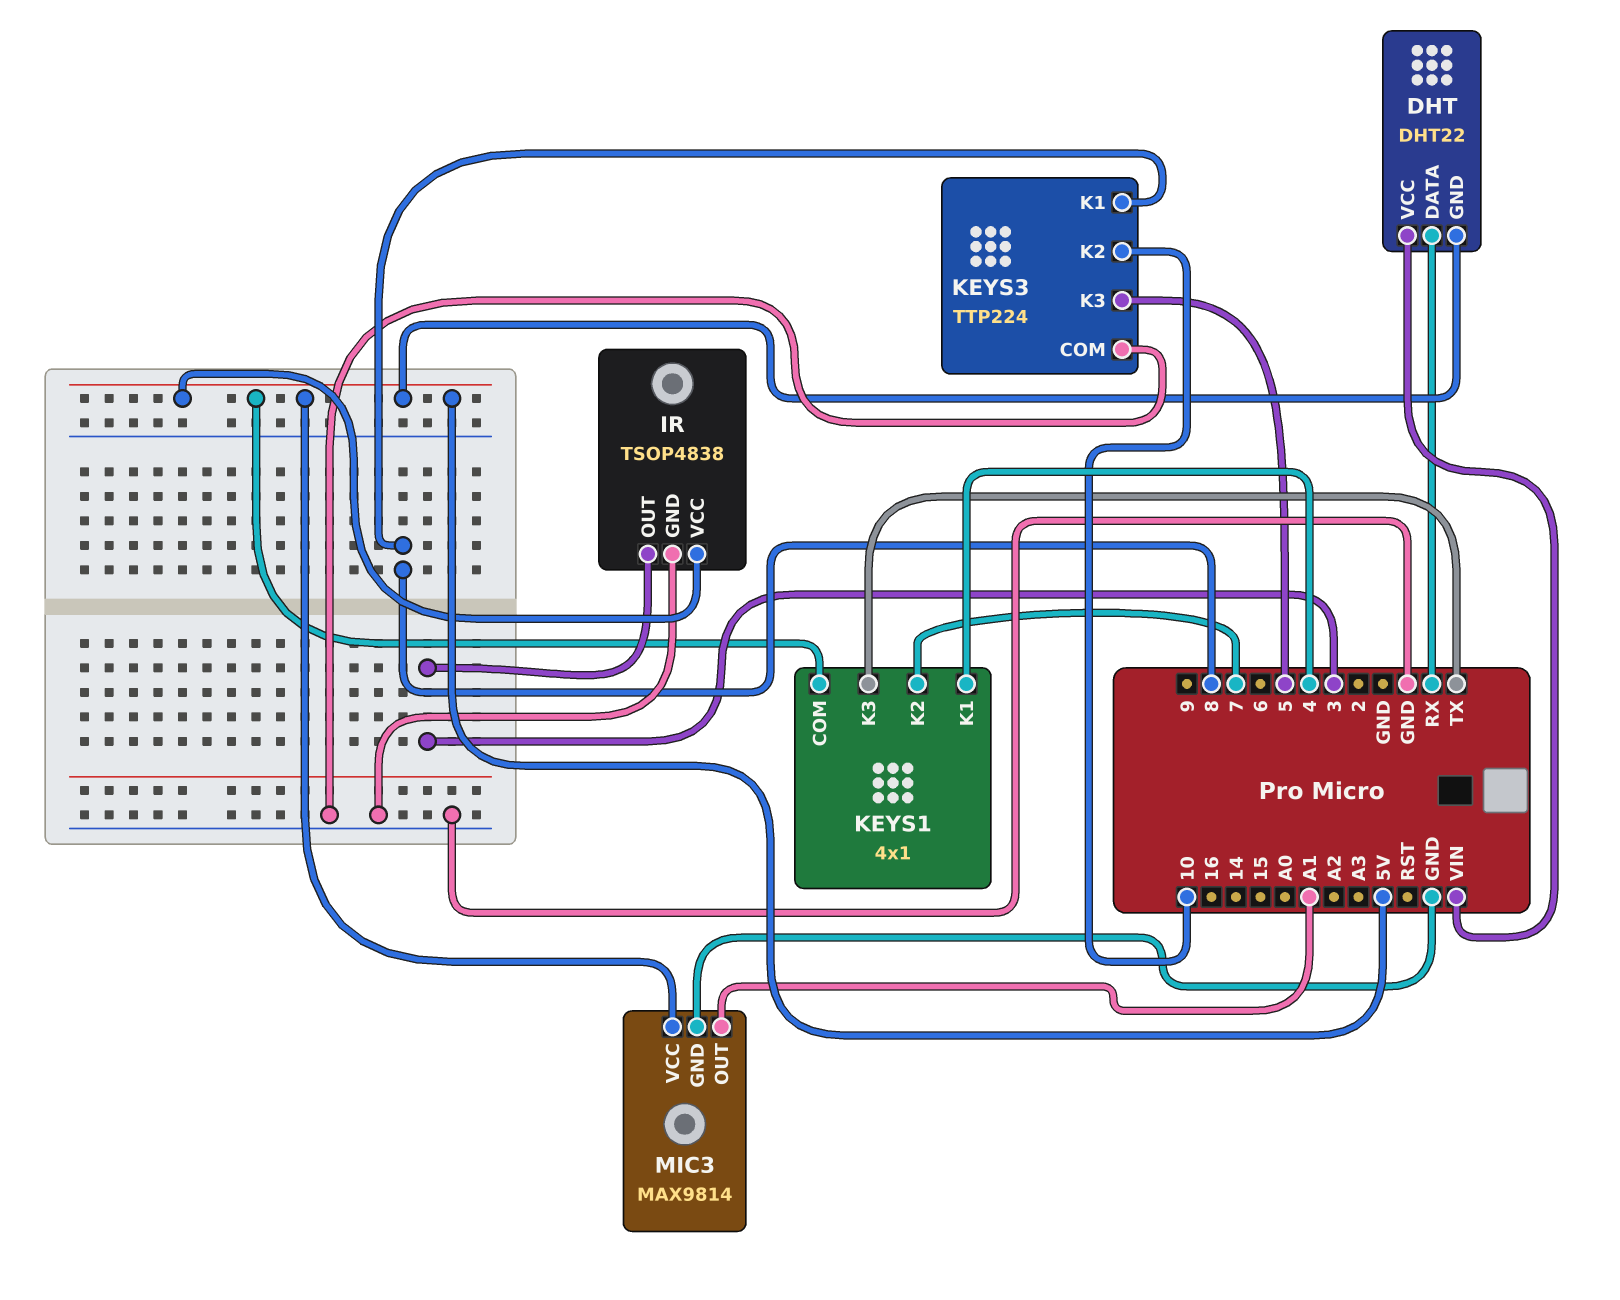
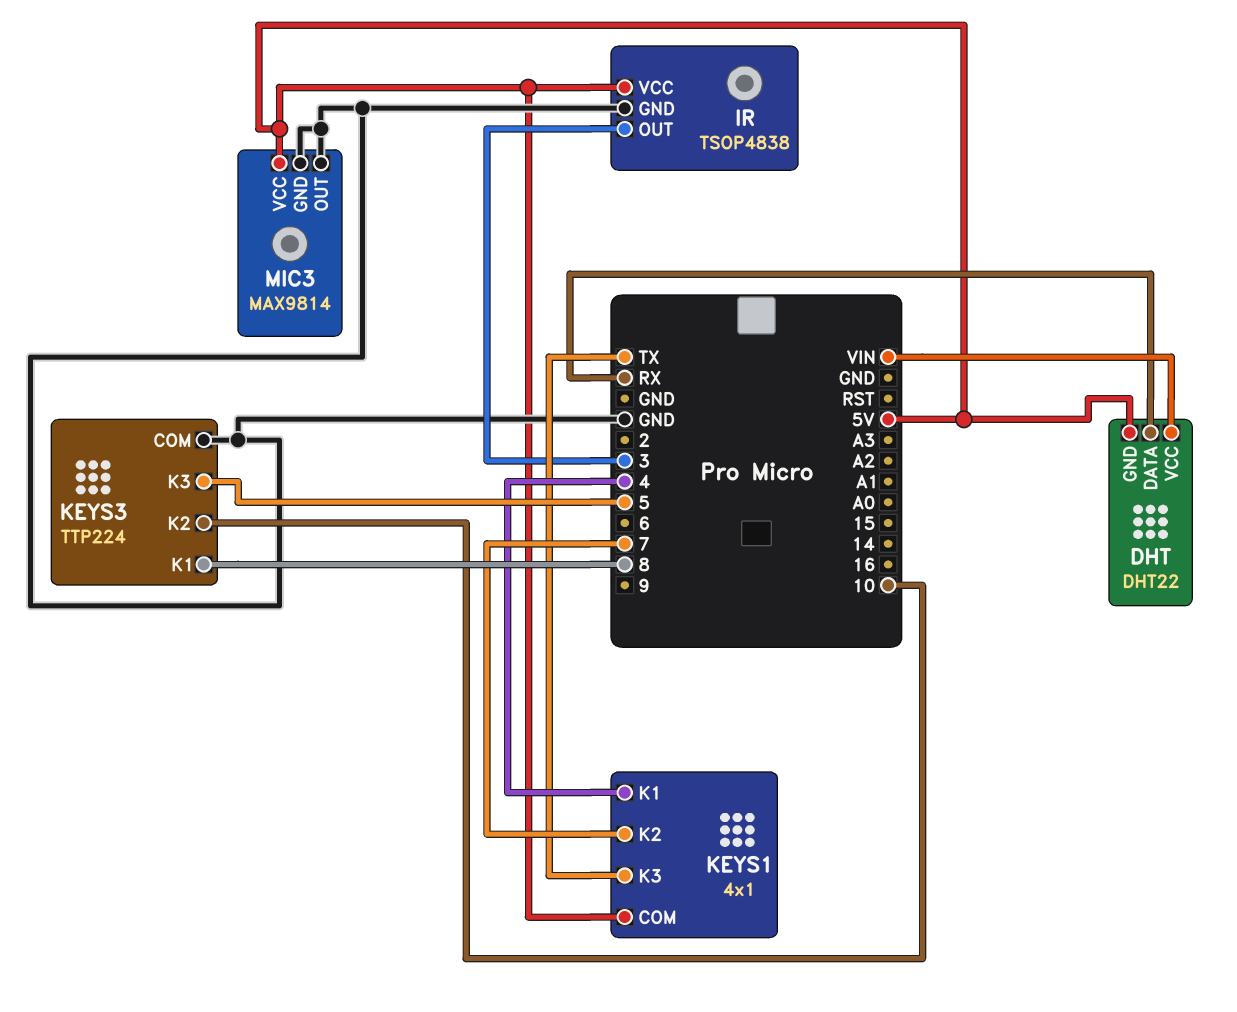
MIC3 pin OUT: A1 -> GND

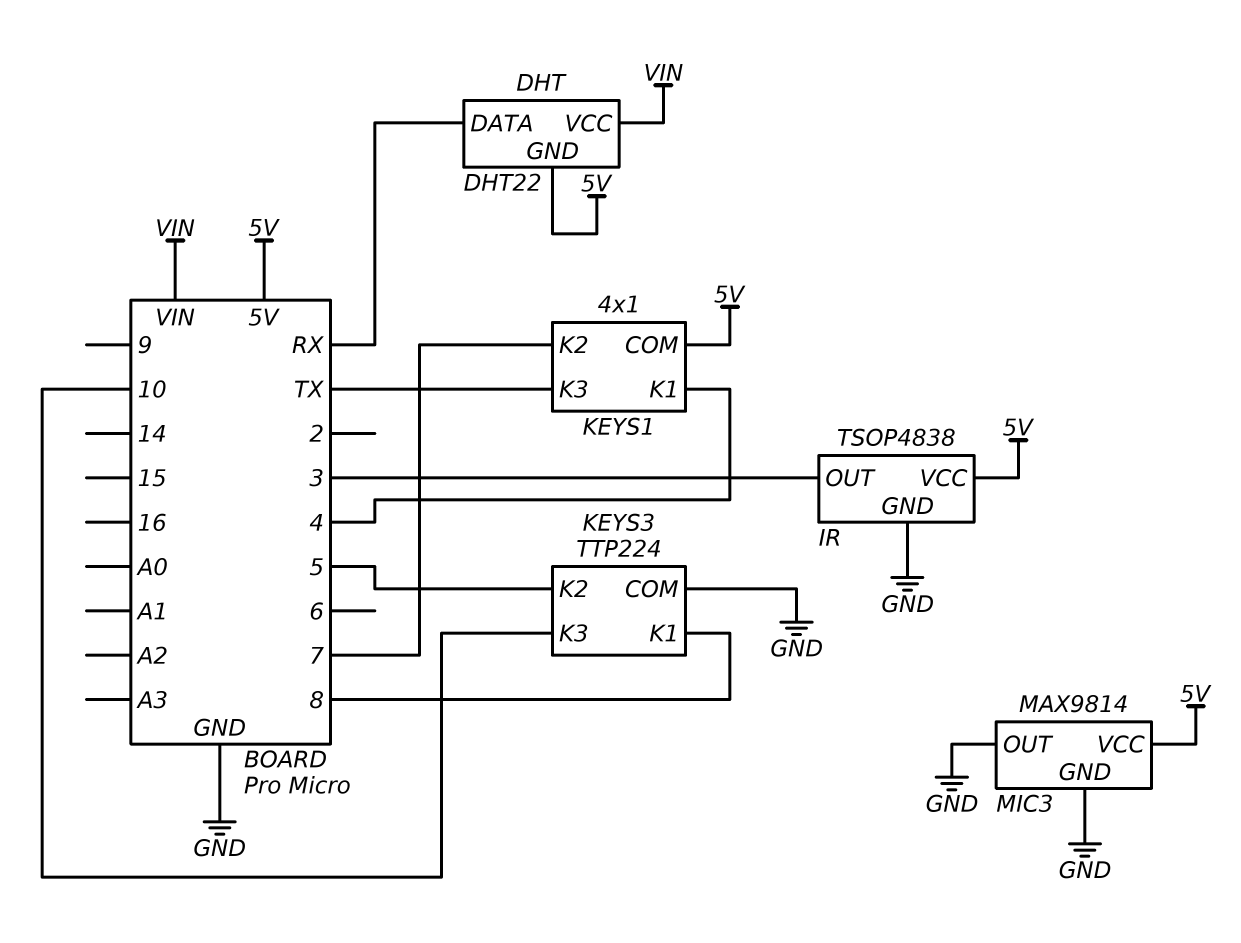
KEYS3 pin K2: 10 -> 5
KEYS3 pin K3: 5 -> 10

